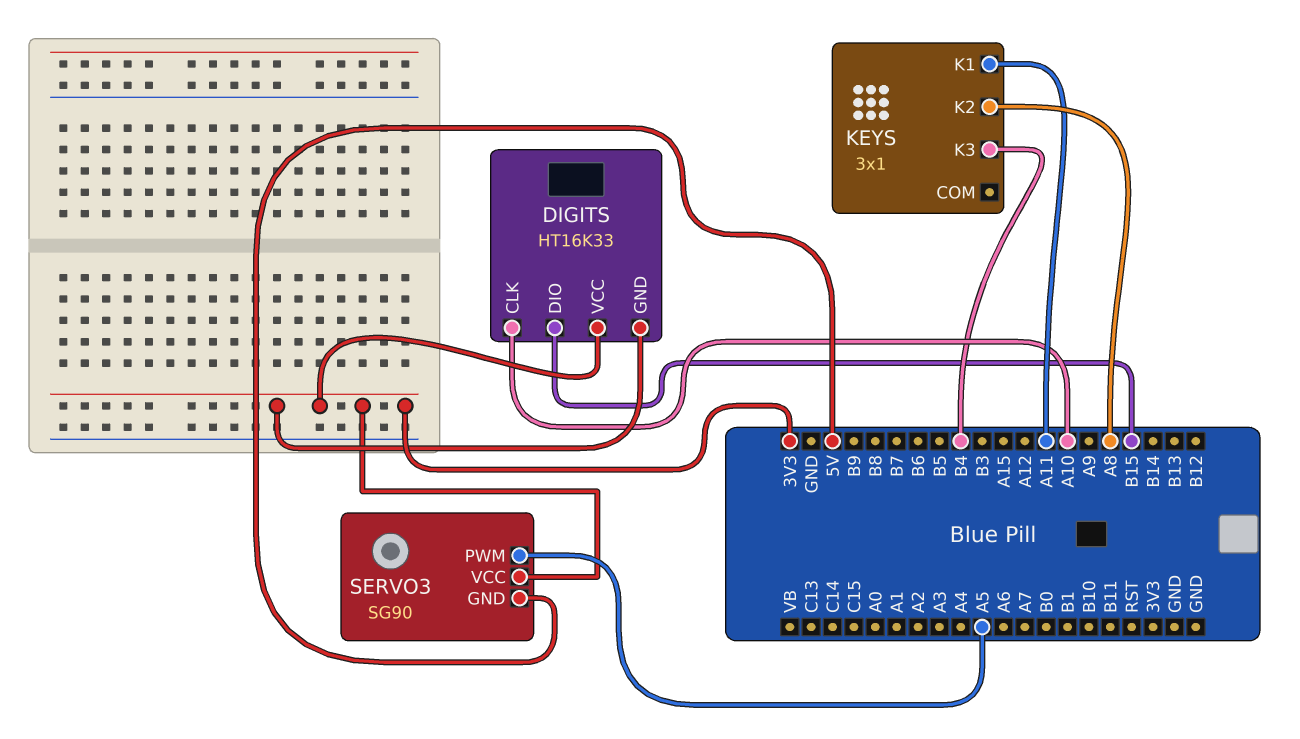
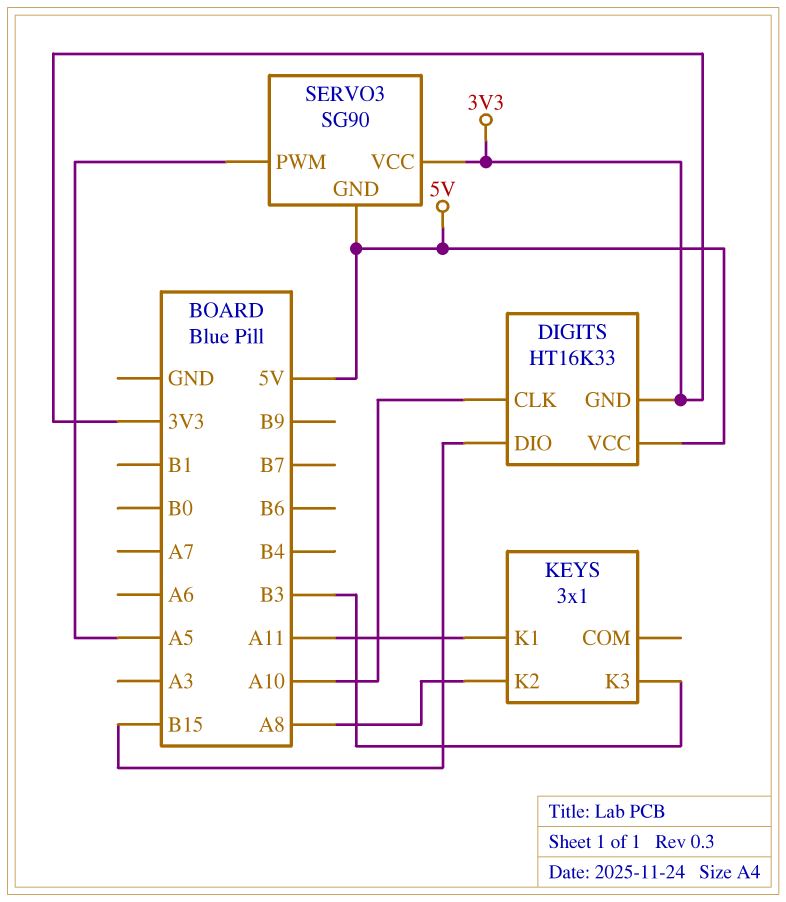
DIGITS pin VCC: 3V3 -> 5V
KEYS pin K3: B4 -> B3

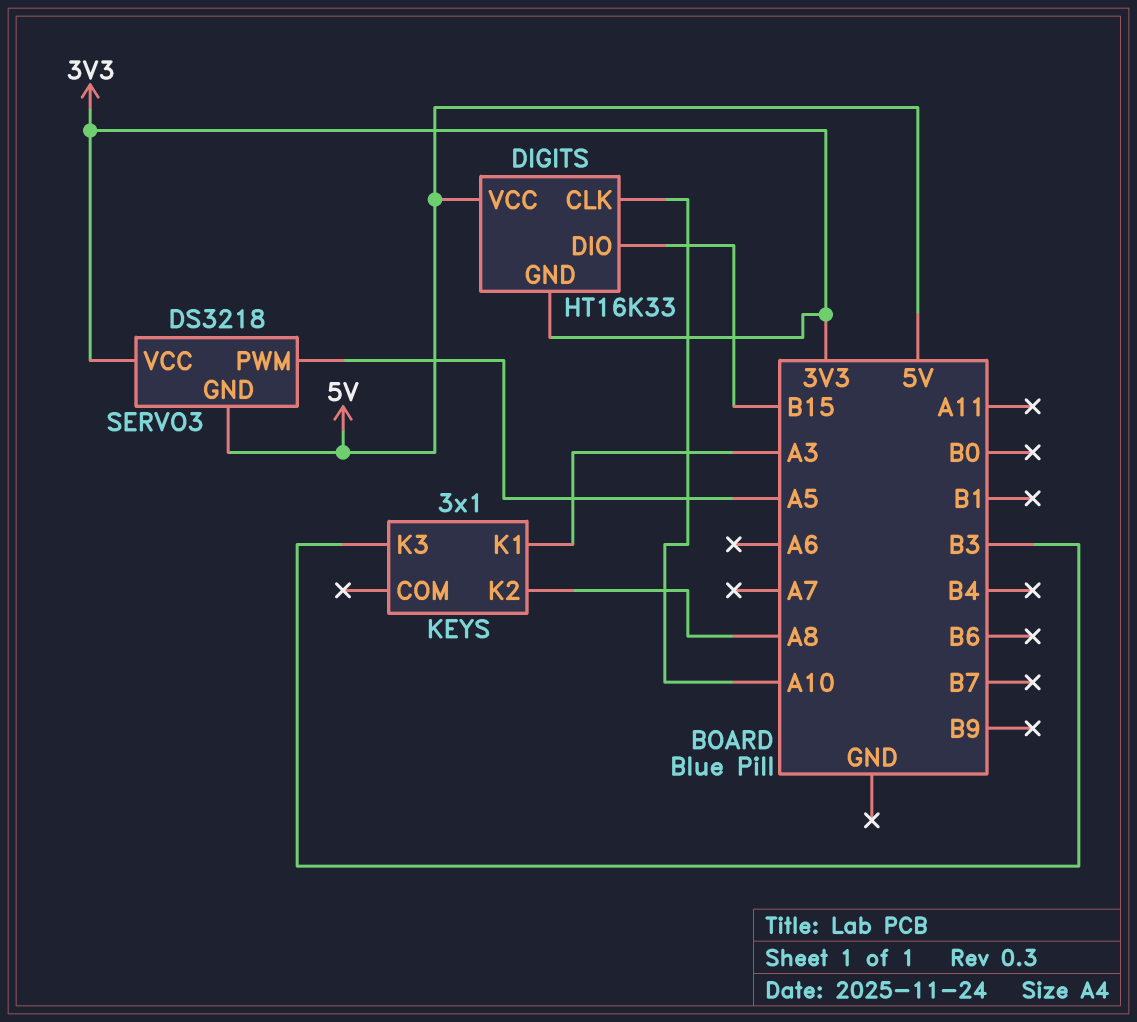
KEYS pin K1: A11 -> A3
SERVO3: SG90 -> DS3218

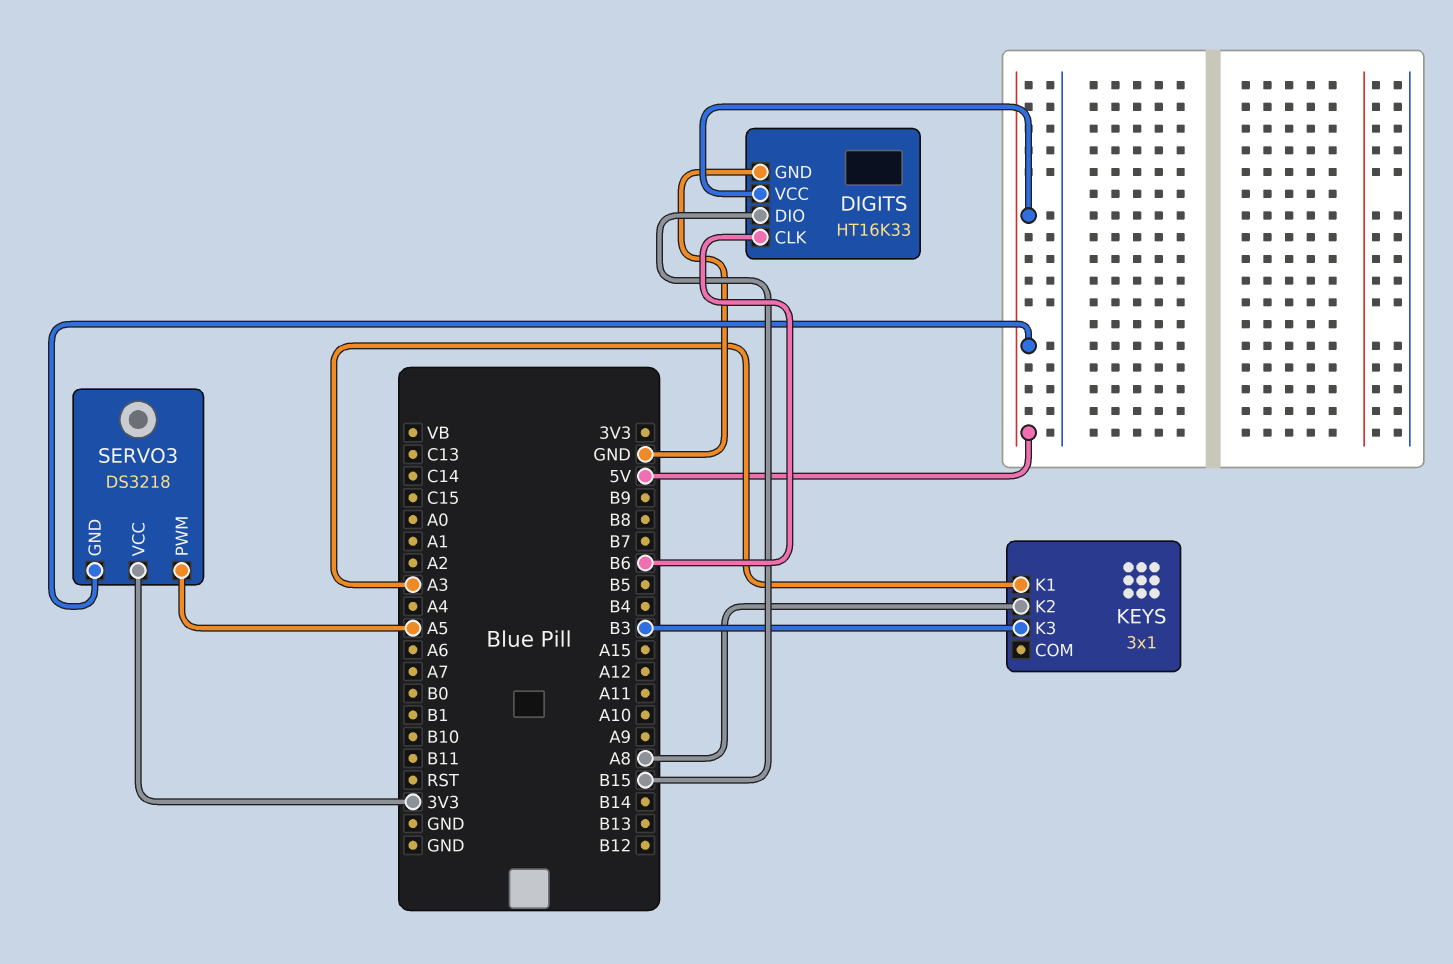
DIGITS pin CLK: A10 -> B6
DIGITS pin GND: 3V3 -> GND

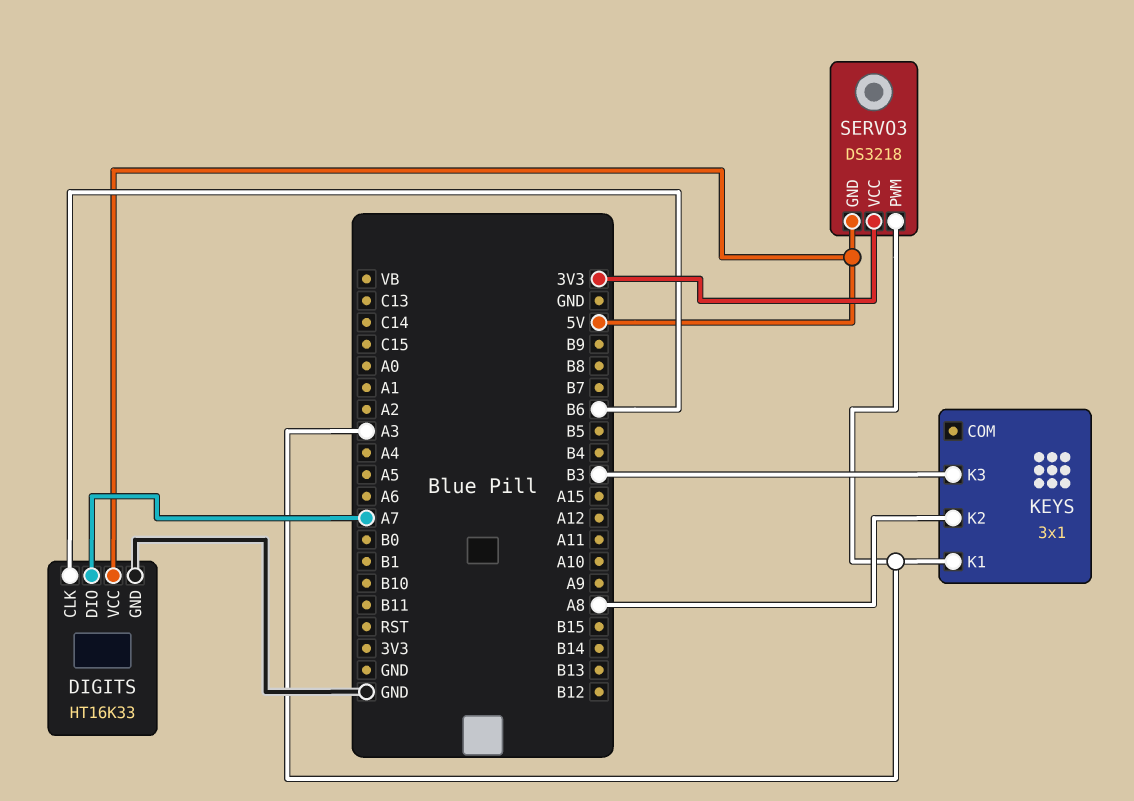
DIGITS pin DIO: B15 -> A7
SERVO3 pin PWM: A5 -> A3

